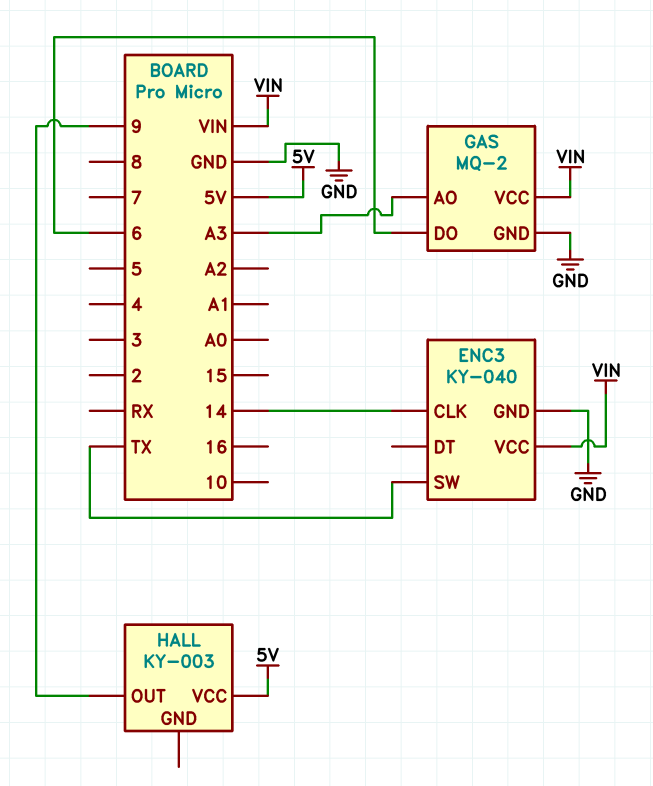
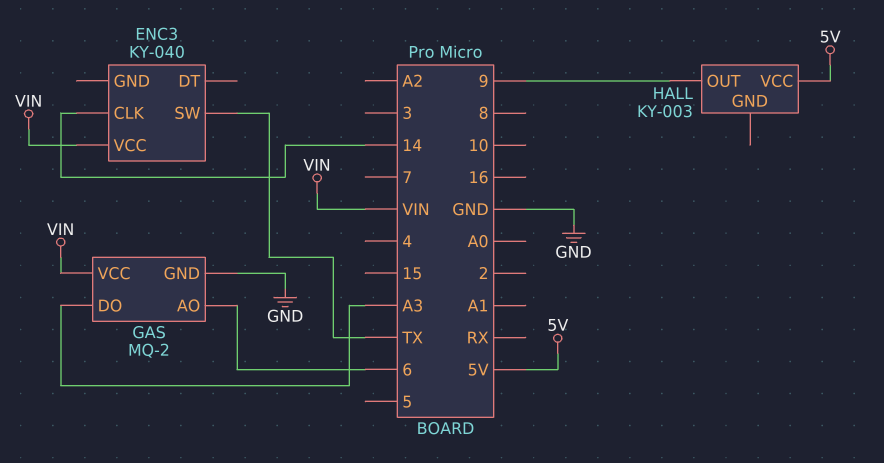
ENC3 pin GND: GND -> none
GAS pin AO: A3 -> 6
GAS pin DO: 6 -> A3

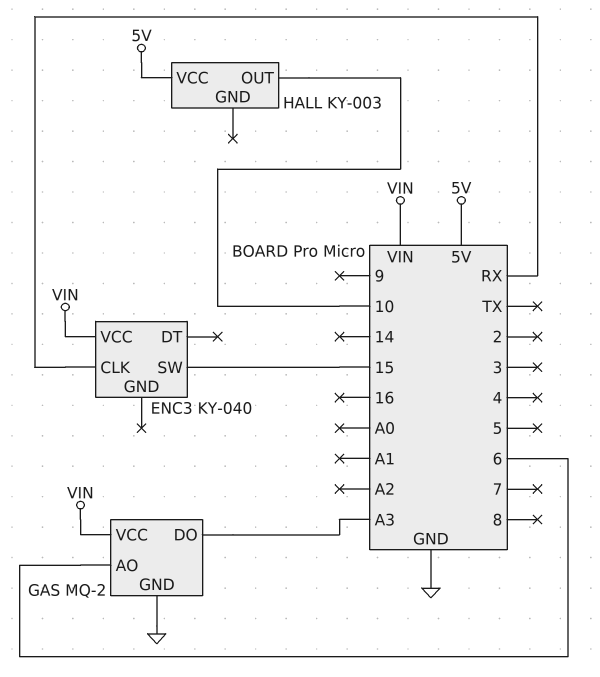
ENC3 pin CLK: 14 -> RX
ENC3 pin SW: TX -> 15
HALL pin OUT: 9 -> 10

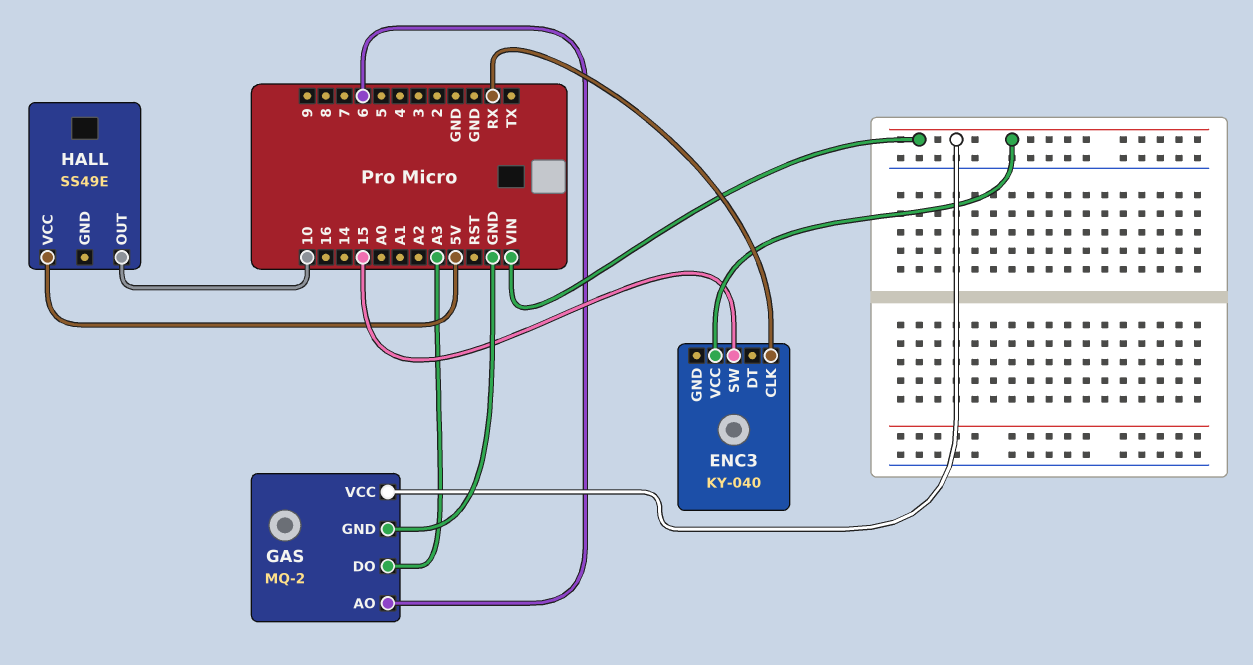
HALL: KY-003 -> SS49E

